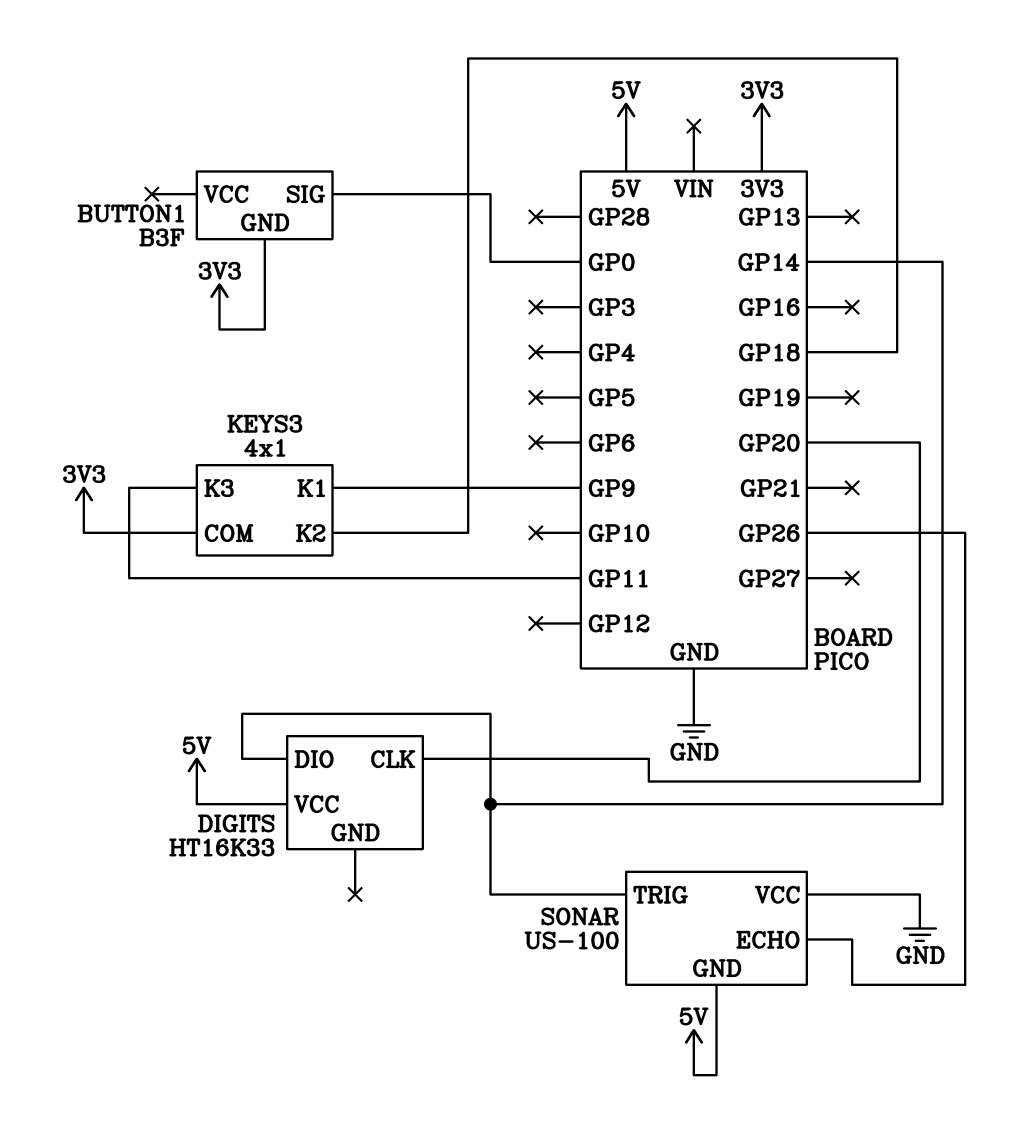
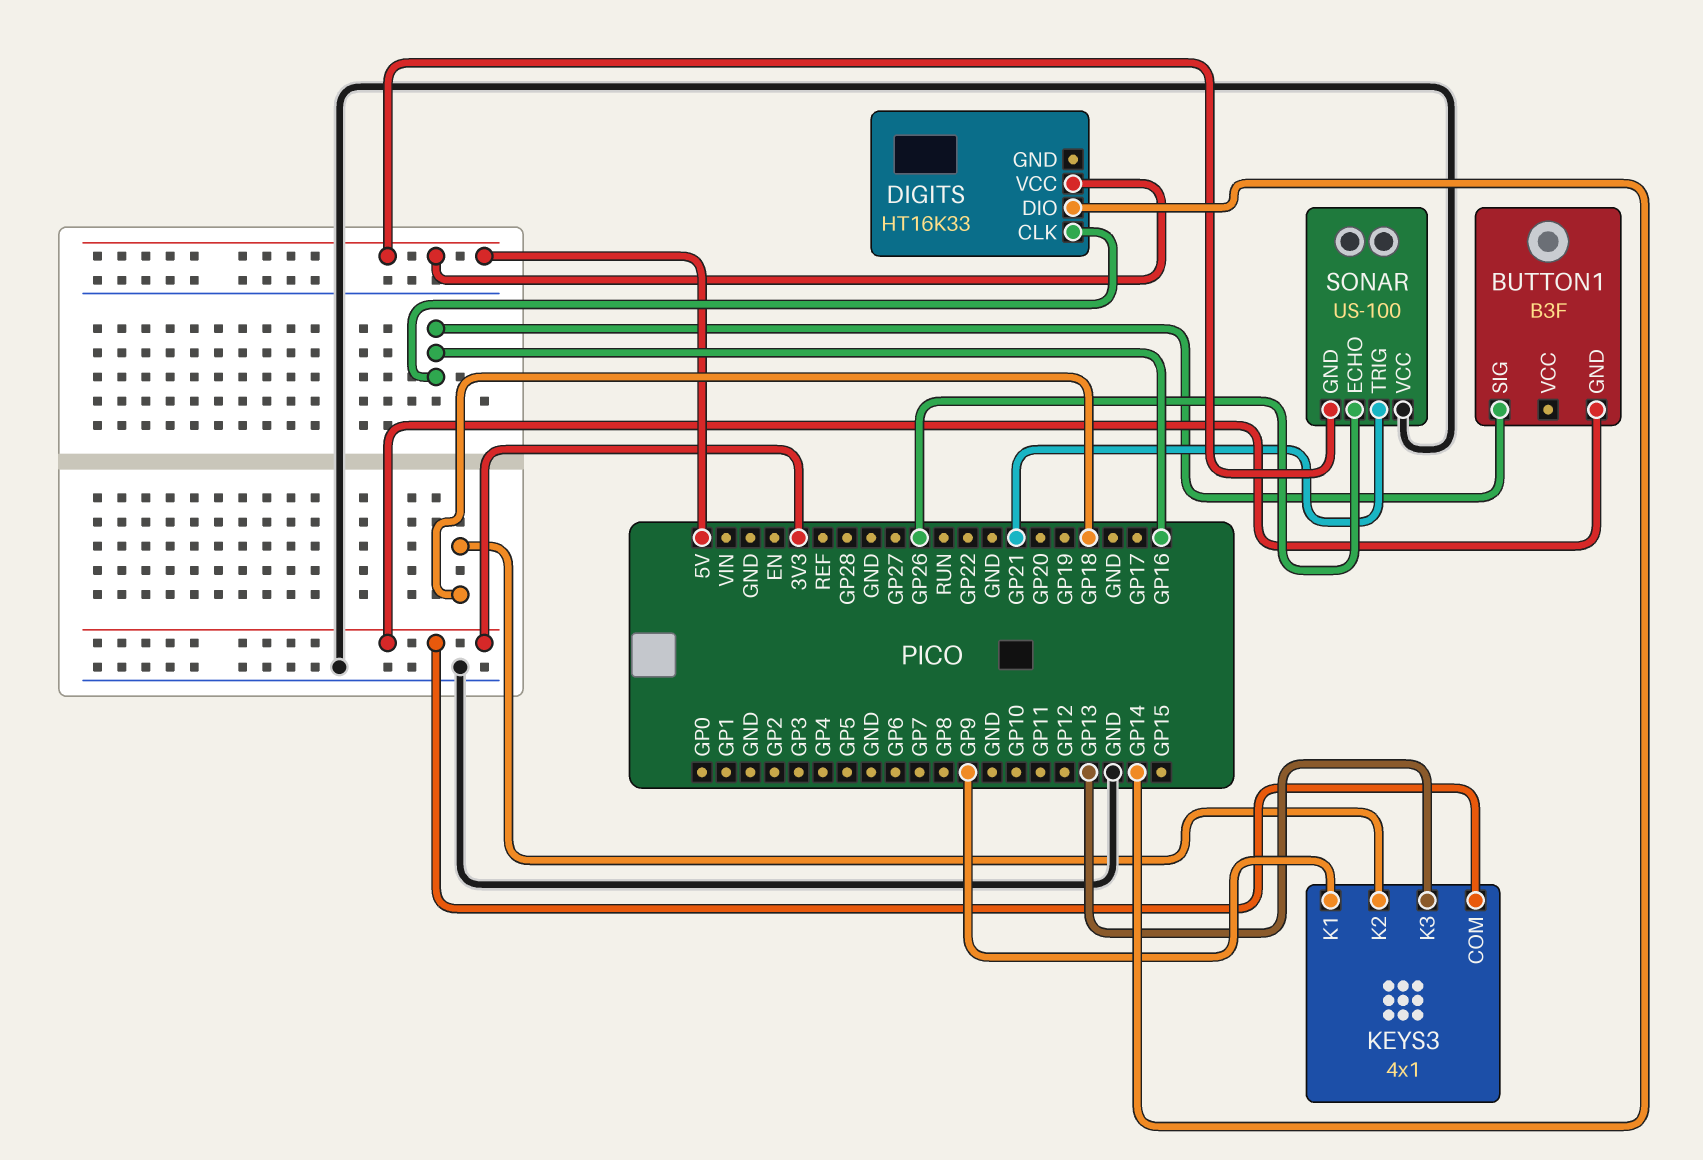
BUTTON1 pin SIG: GP0 -> GP16
DIGITS pin CLK: GP20 -> GP16
KEYS3 pin K3: GP11 -> GP13
SONAR pin TRIG: GP14 -> GP21

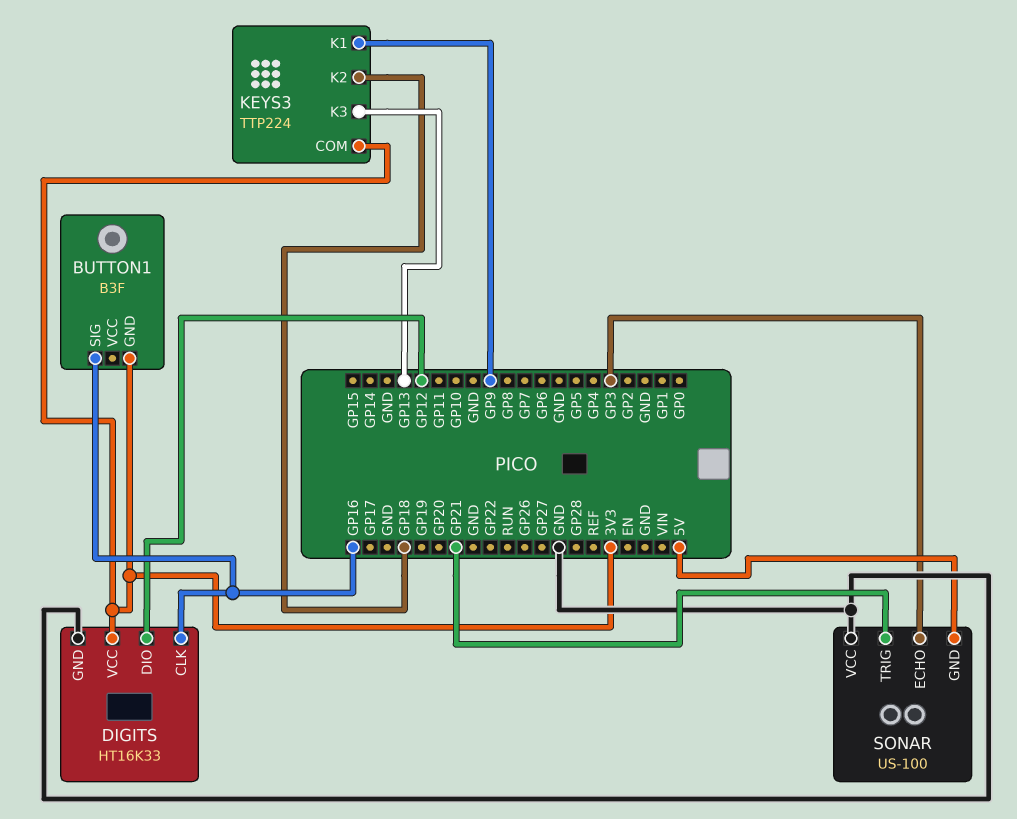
DIGITS pin DIO: GP14 -> GP12
DIGITS pin GND: none -> GND
DIGITS pin VCC: 5V -> 3V3
KEYS3: 4x1 -> TTP224
SONAR pin ECHO: GP26 -> GP3

